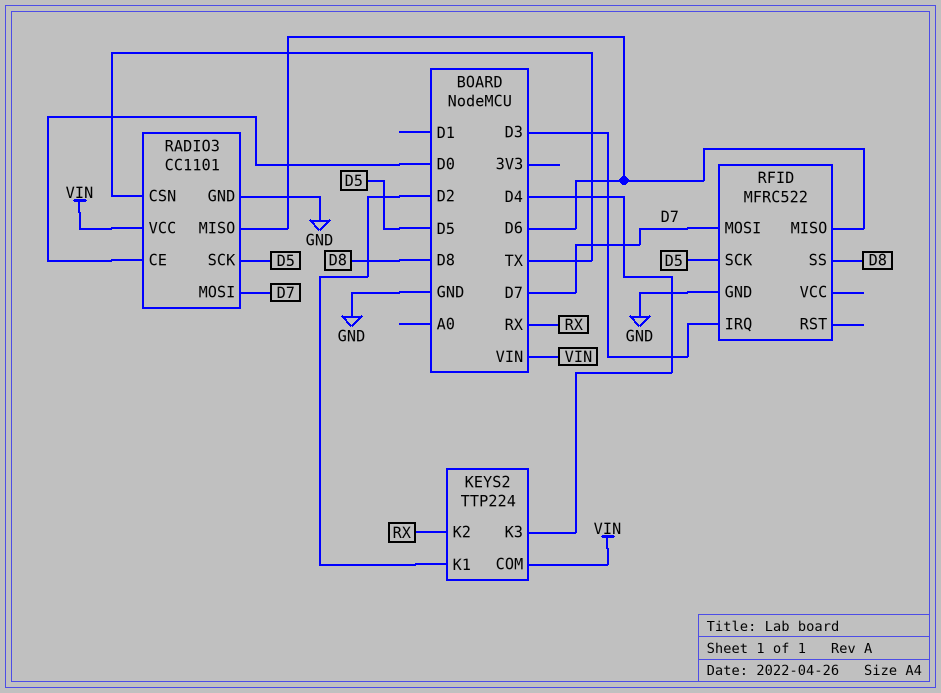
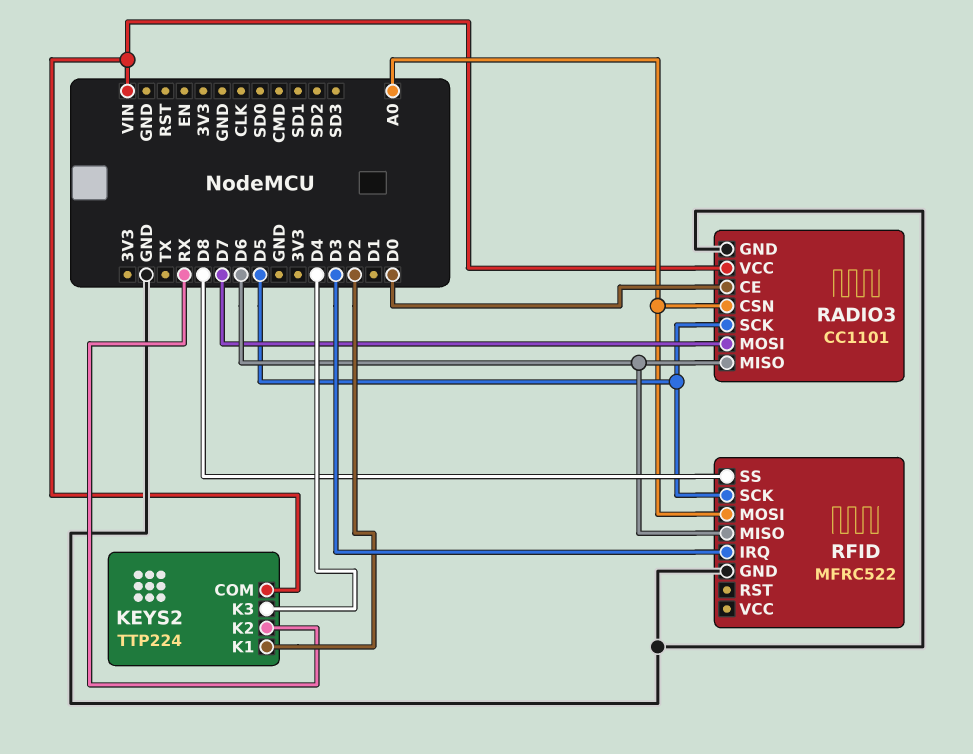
RADIO3 pin CSN: TX -> A0
RFID pin MOSI: D7 -> A0

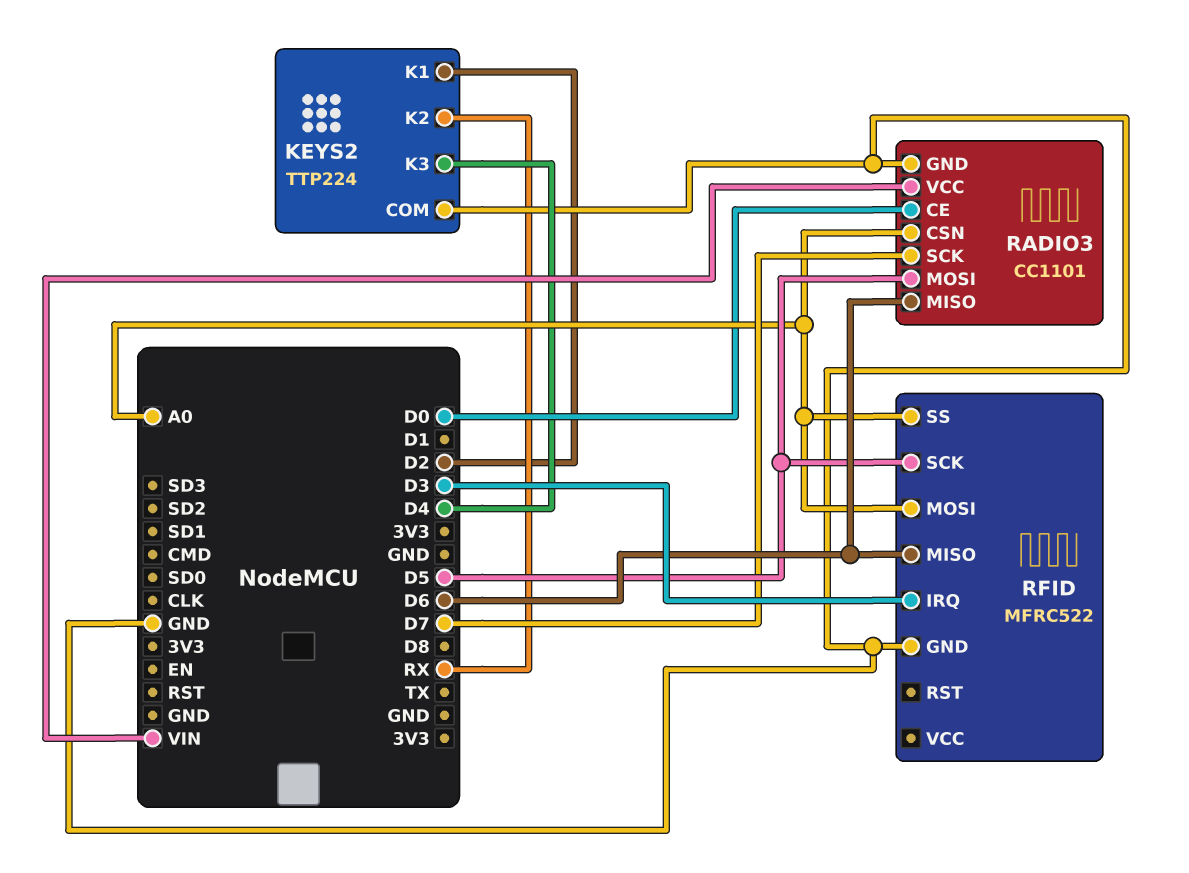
KEYS2 pin COM: VIN -> GND
RADIO3 pin MOSI: D7 -> D5
RADIO3 pin SCK: D5 -> D7
RFID pin SS: D8 -> A0

